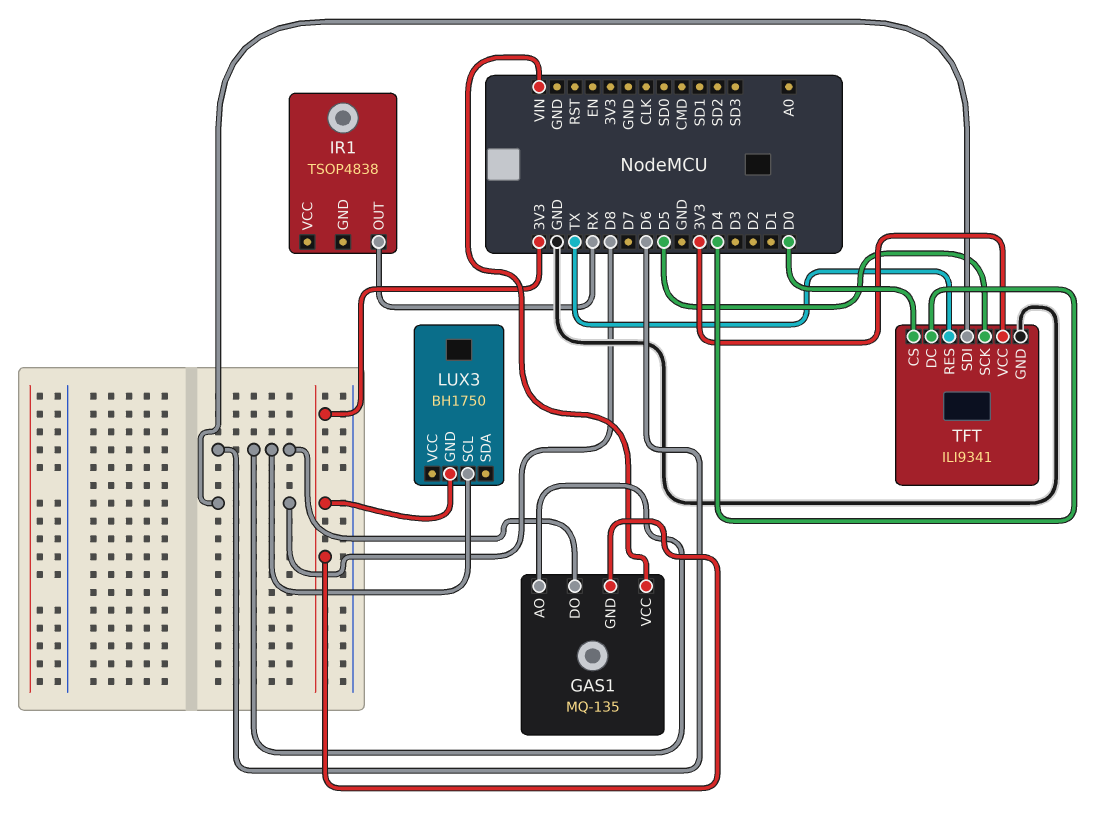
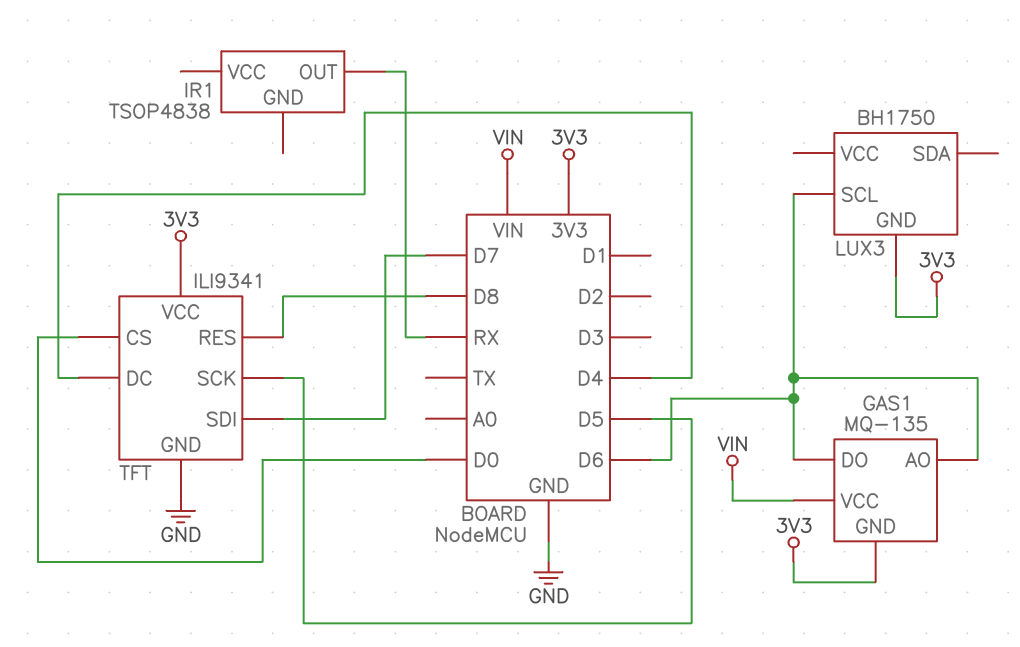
TFT pin RES: TX -> D8
TFT pin SDI: D8 -> D7

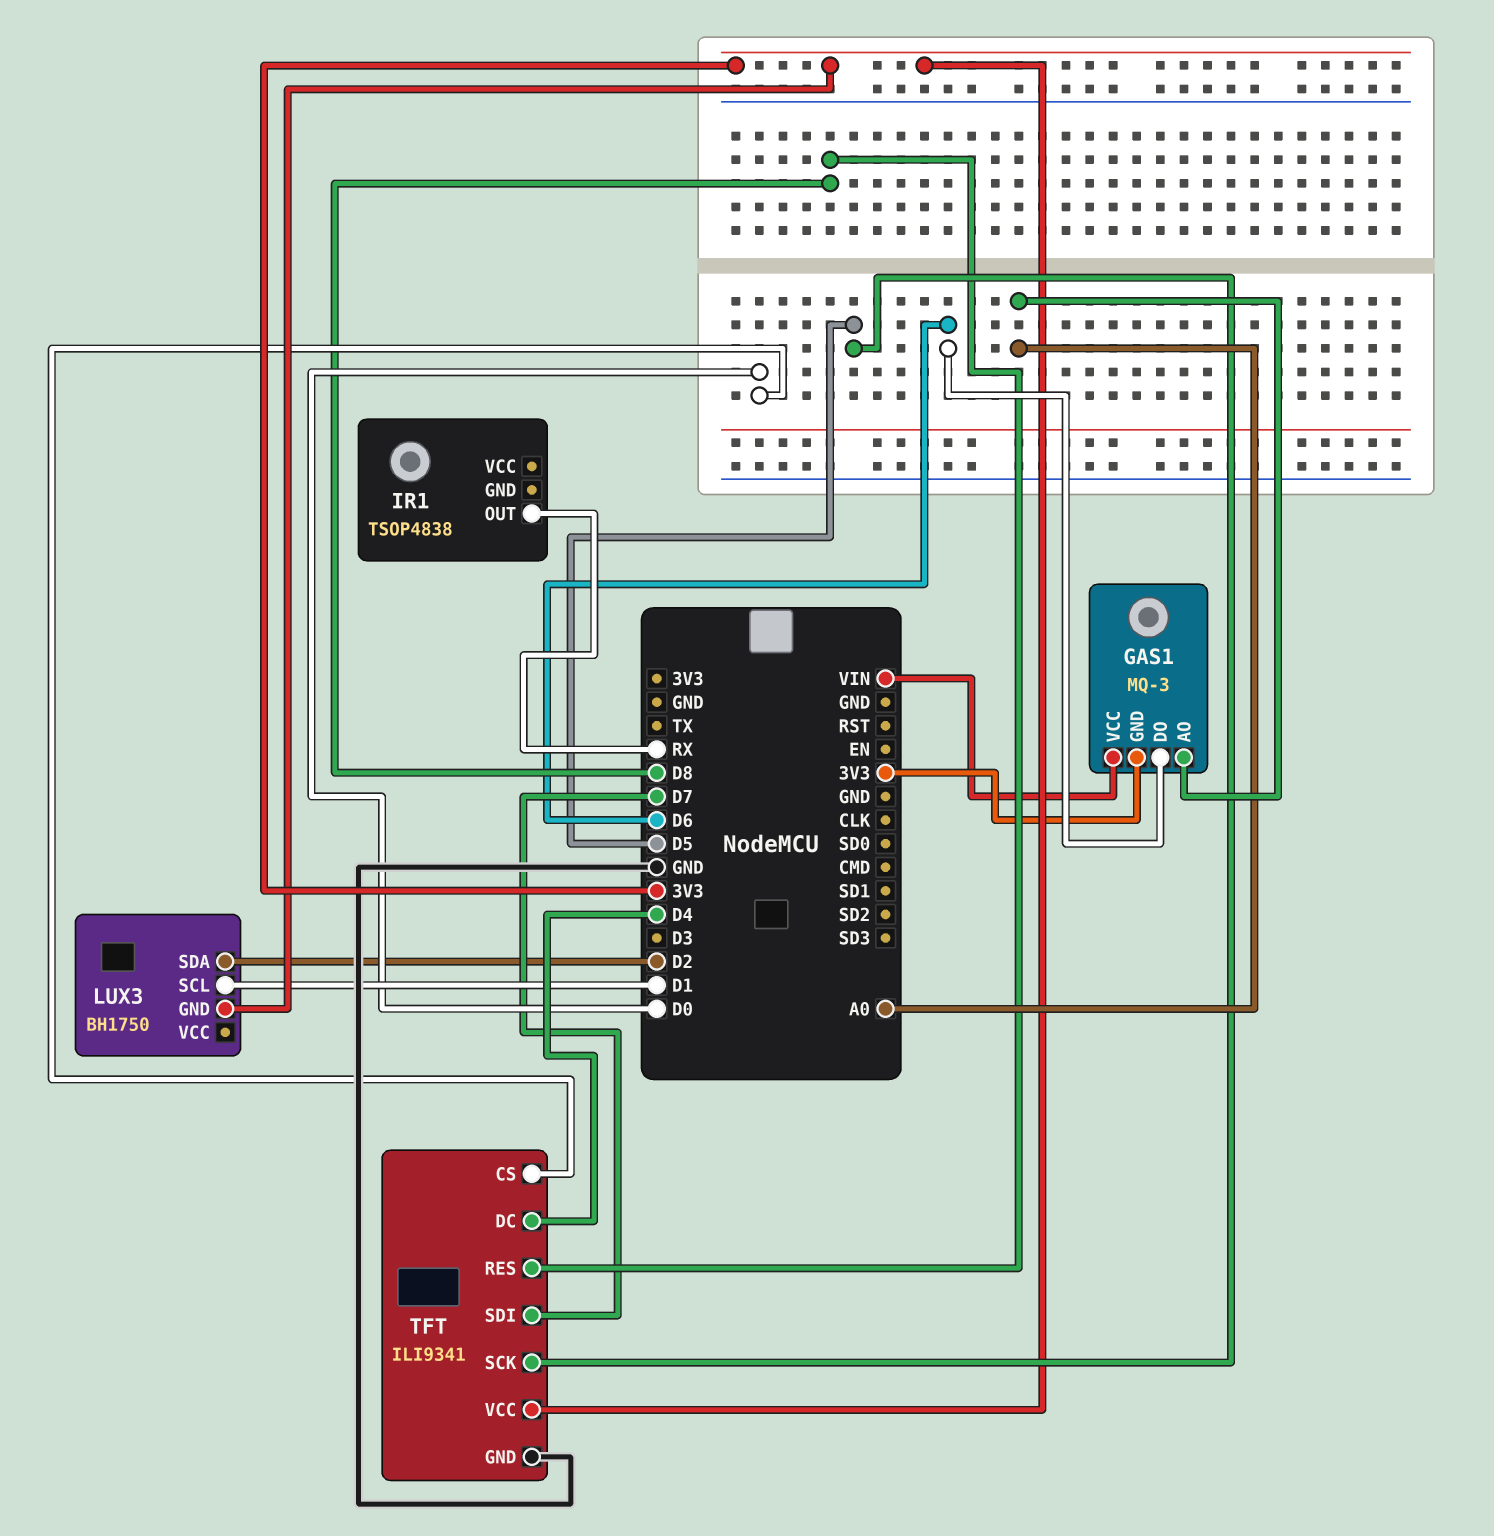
GAS1: MQ-135 -> MQ-3
GAS1 pin AO: D6 -> A0
LUX3 pin SCL: D6 -> D1
LUX3 pin SDA: none -> D2

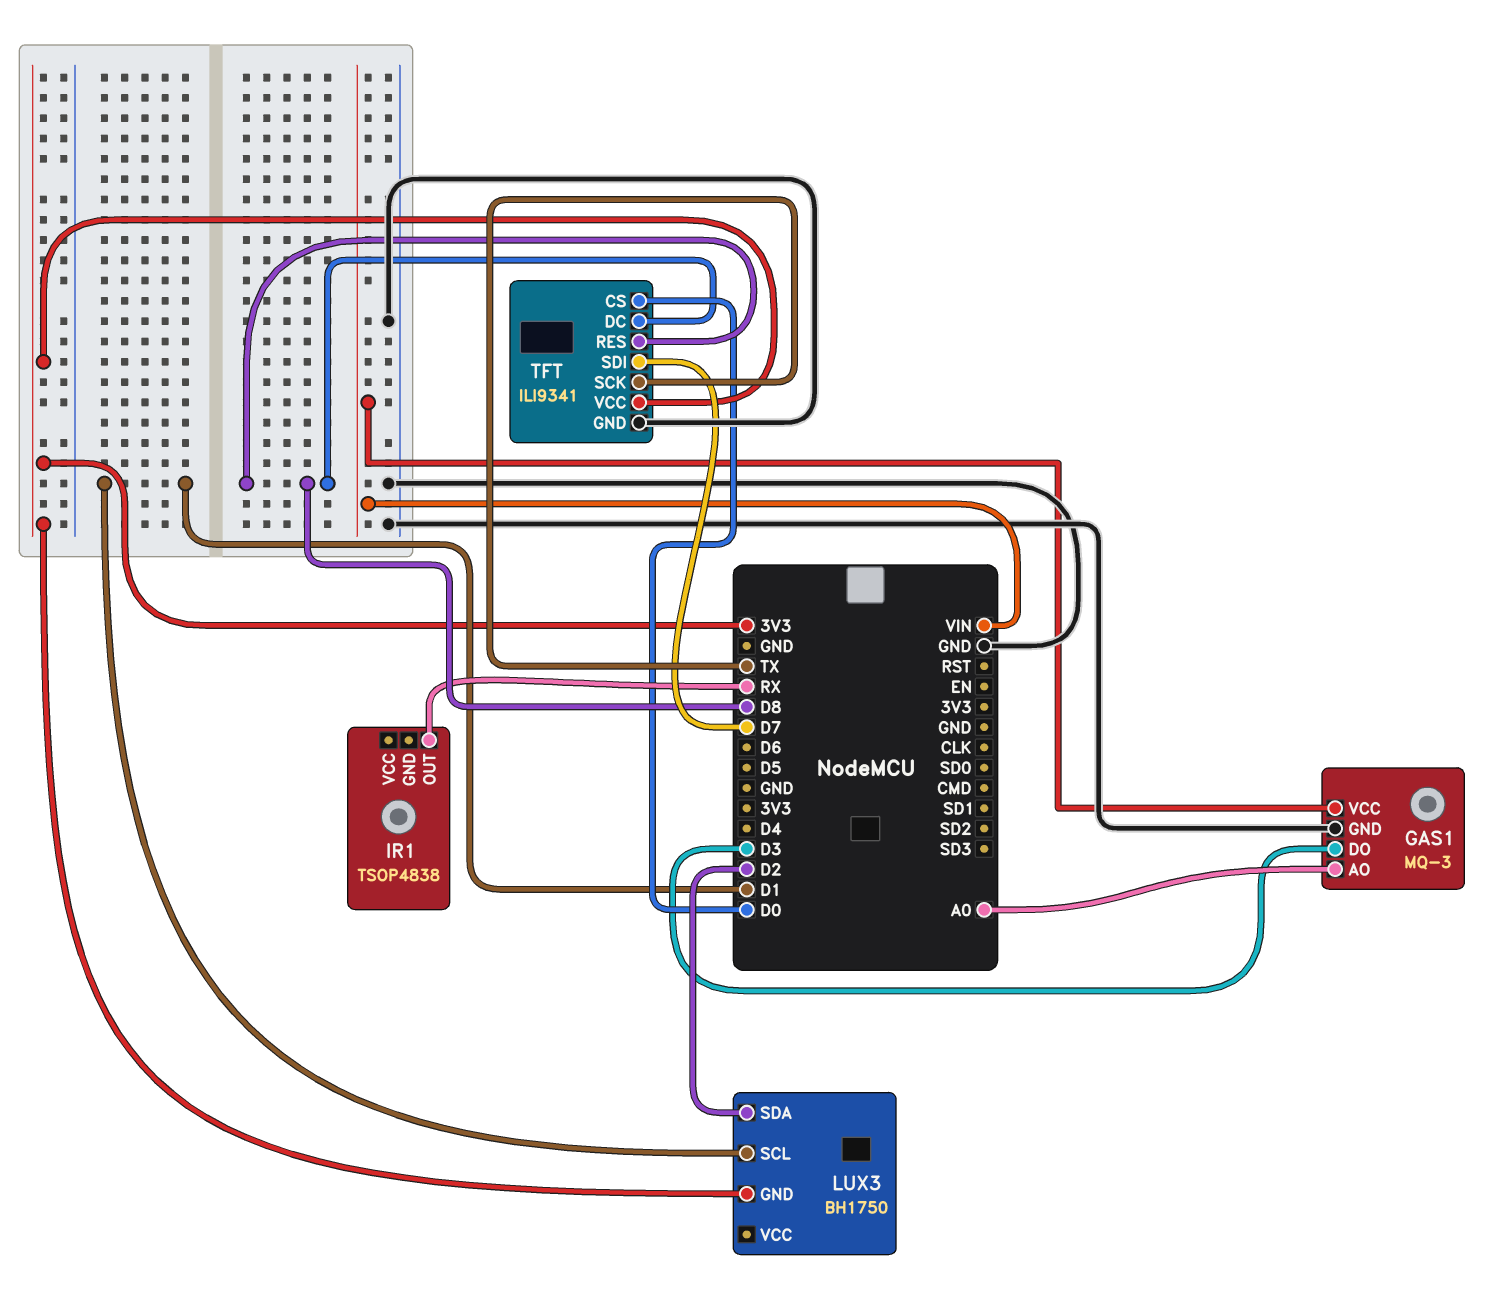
GAS1 pin DO: D6 -> D3
GAS1 pin GND: 3V3 -> GND
TFT pin DC: D4 -> D8
TFT pin SCK: D5 -> TX

